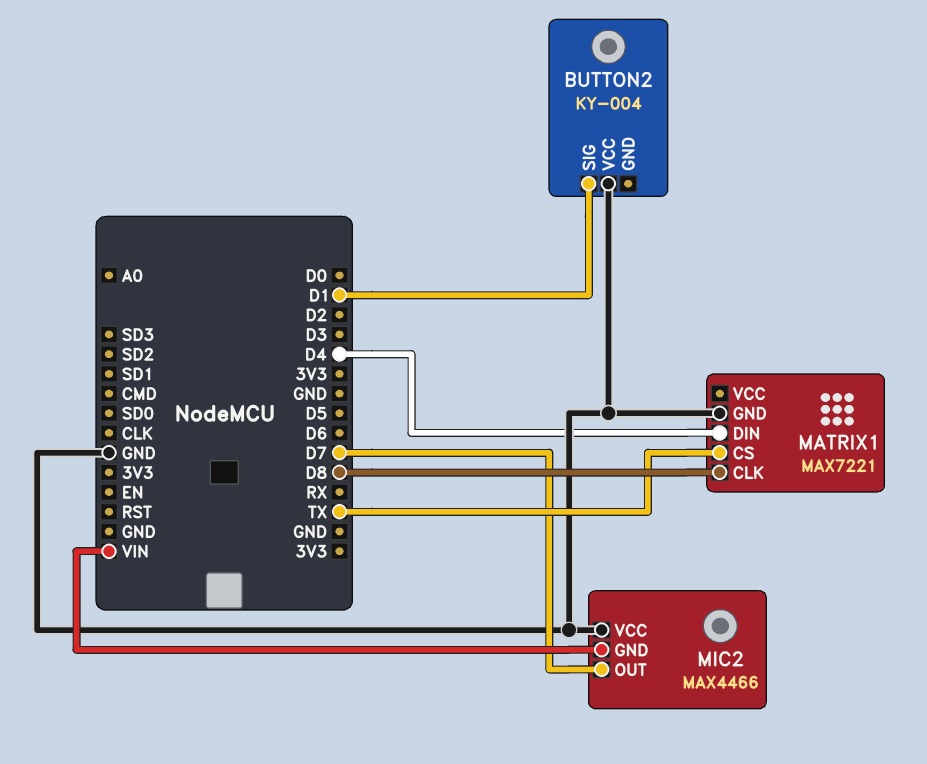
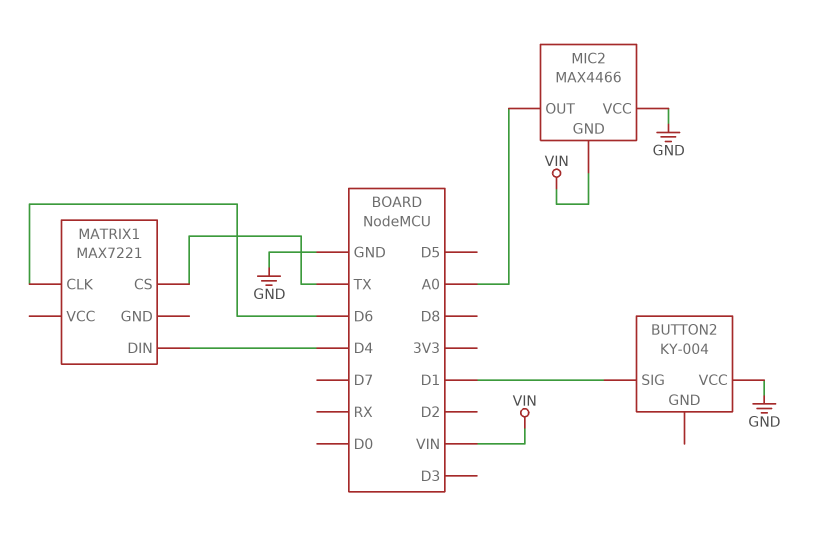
MATRIX1 pin CLK: D8 -> D6
MATRIX1 pin GND: GND -> none
MIC2 pin OUT: D7 -> A0

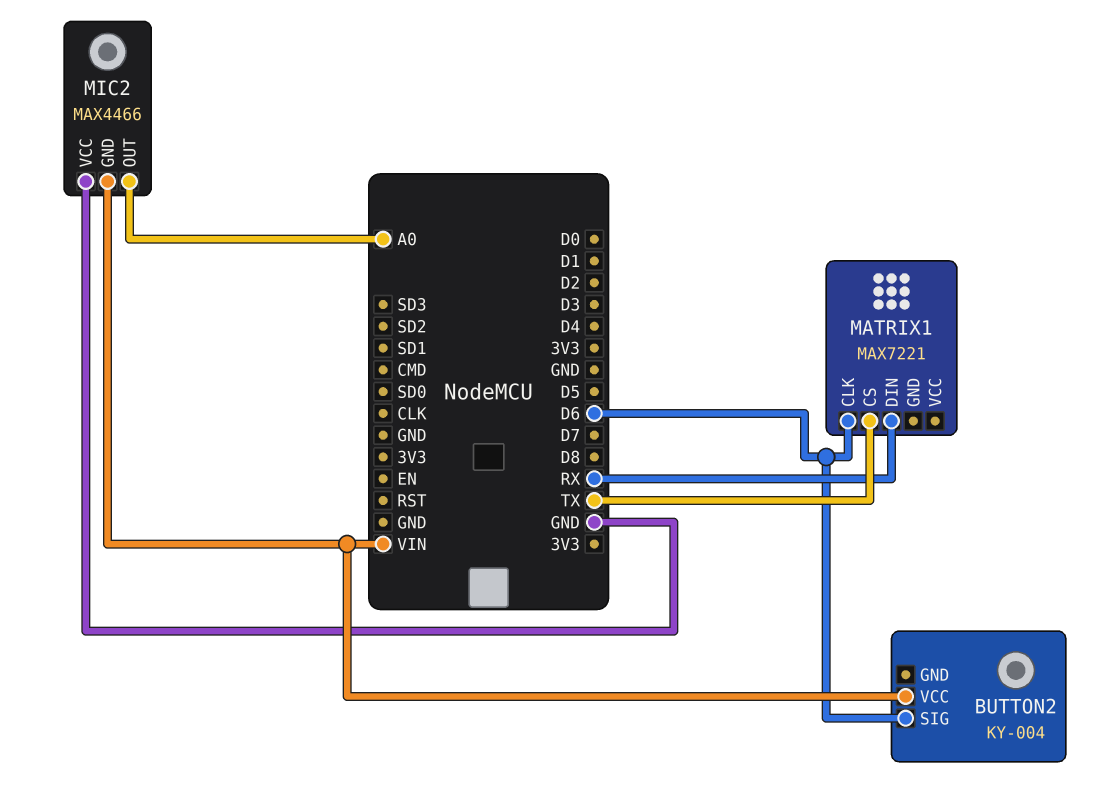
BUTTON2 pin SIG: D1 -> D6
BUTTON2 pin VCC: GND -> VIN
MATRIX1 pin DIN: D4 -> RX

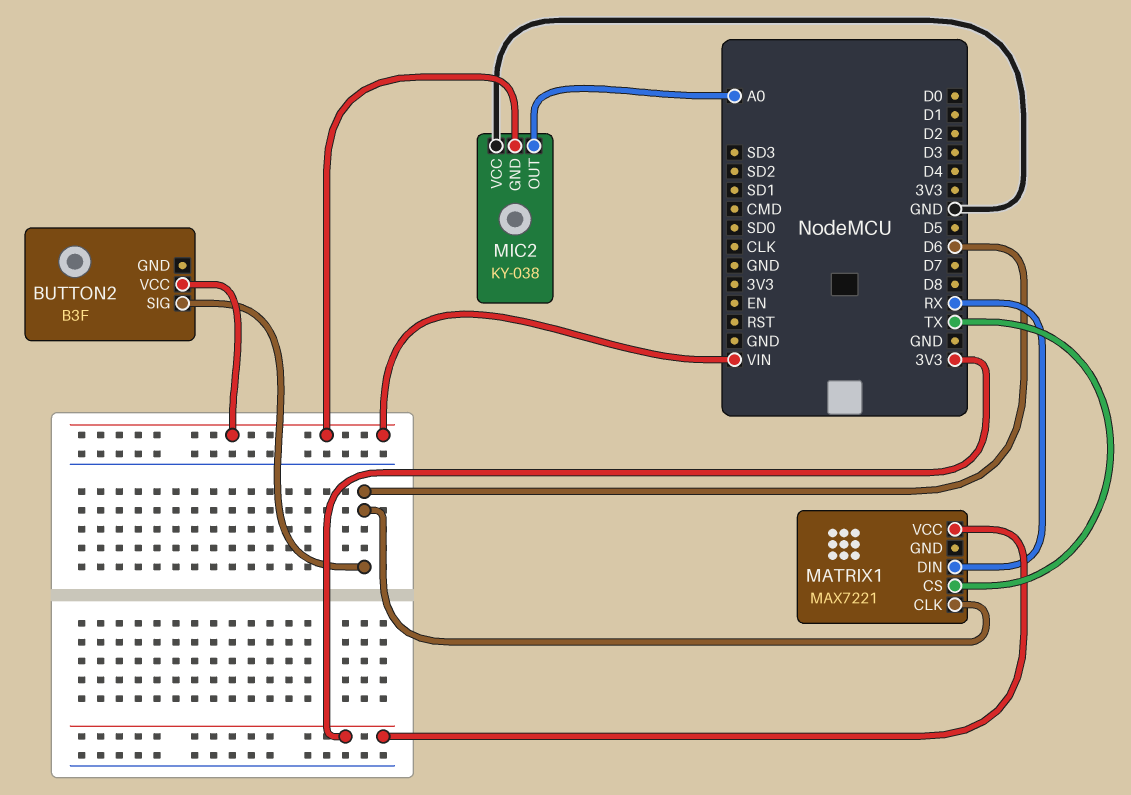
BUTTON2: KY-004 -> B3F
MATRIX1 pin VCC: none -> 3V3
MIC2: MAX4466 -> KY-038

